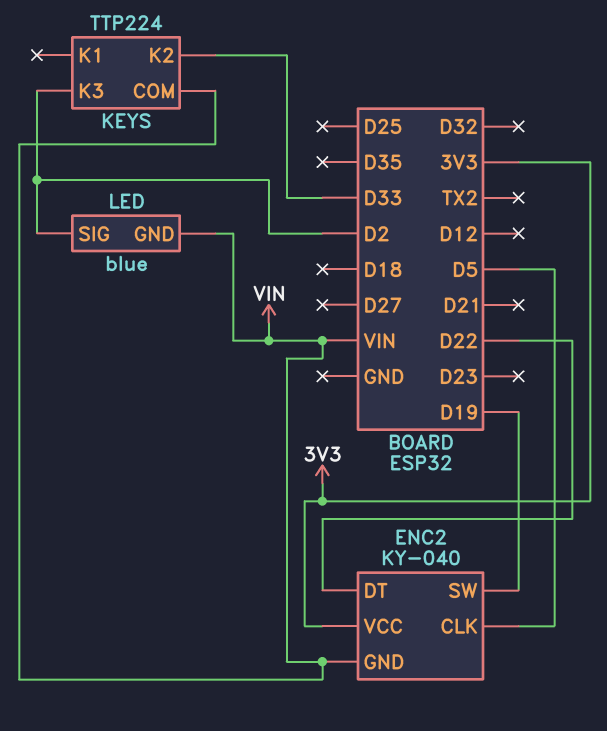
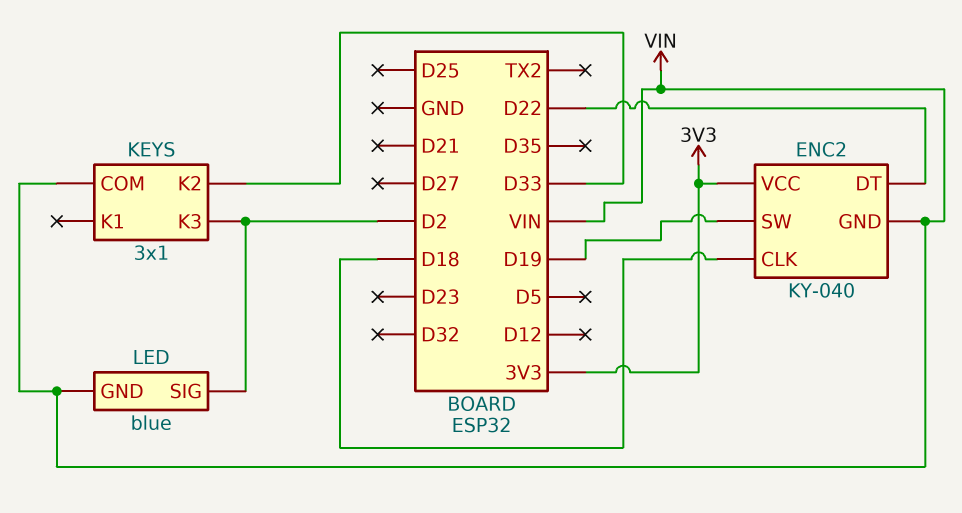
ENC2 pin CLK: D5 -> D18
KEYS: TTP224 -> 3x1

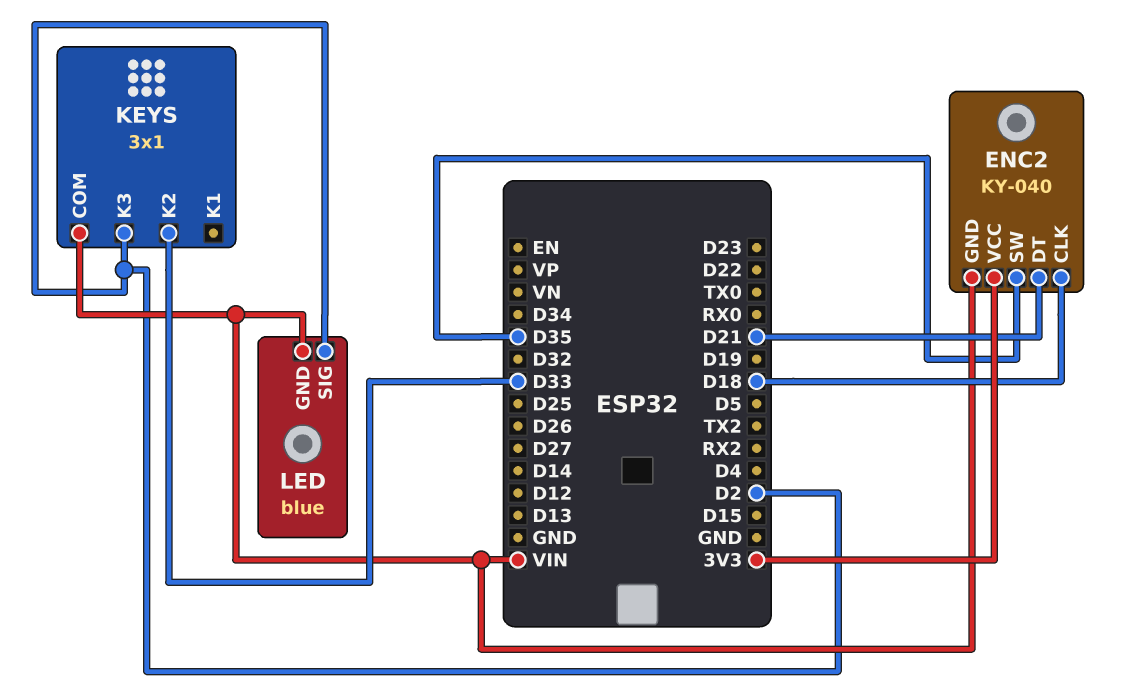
ENC2 pin DT: D22 -> D21
ENC2 pin SW: D19 -> D35

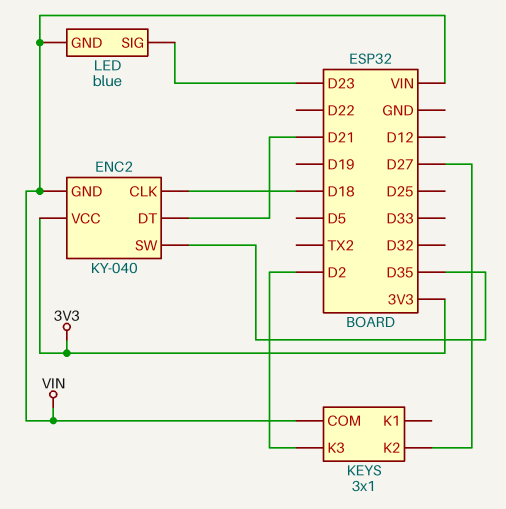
KEYS pin K2: D33 -> D27
LED pin SIG: D2 -> D23

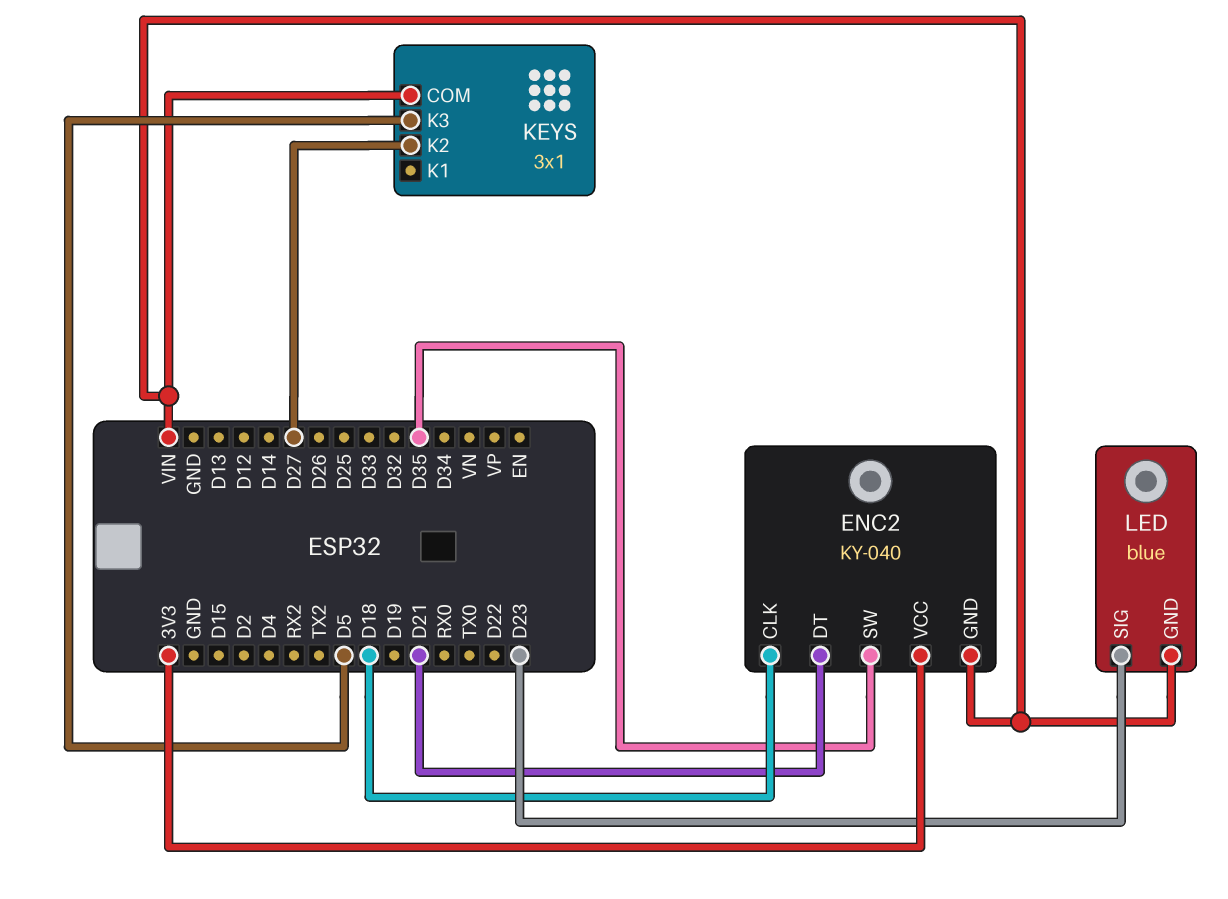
KEYS pin K3: D2 -> D5

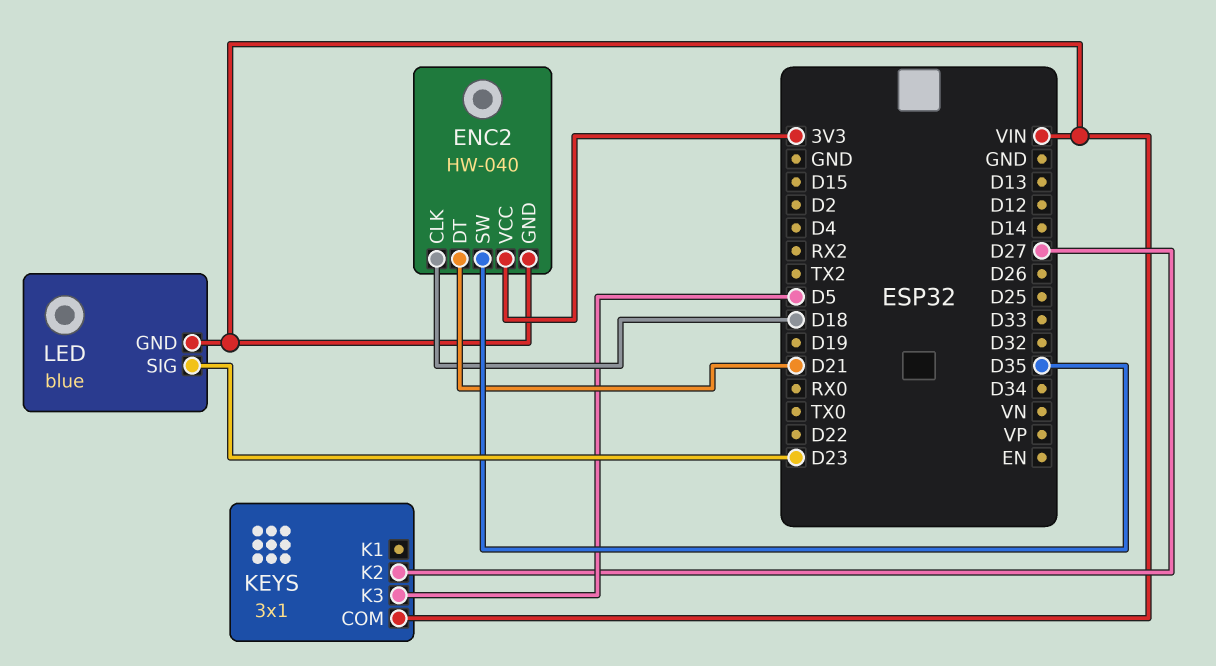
ENC2: KY-040 -> HW-040

